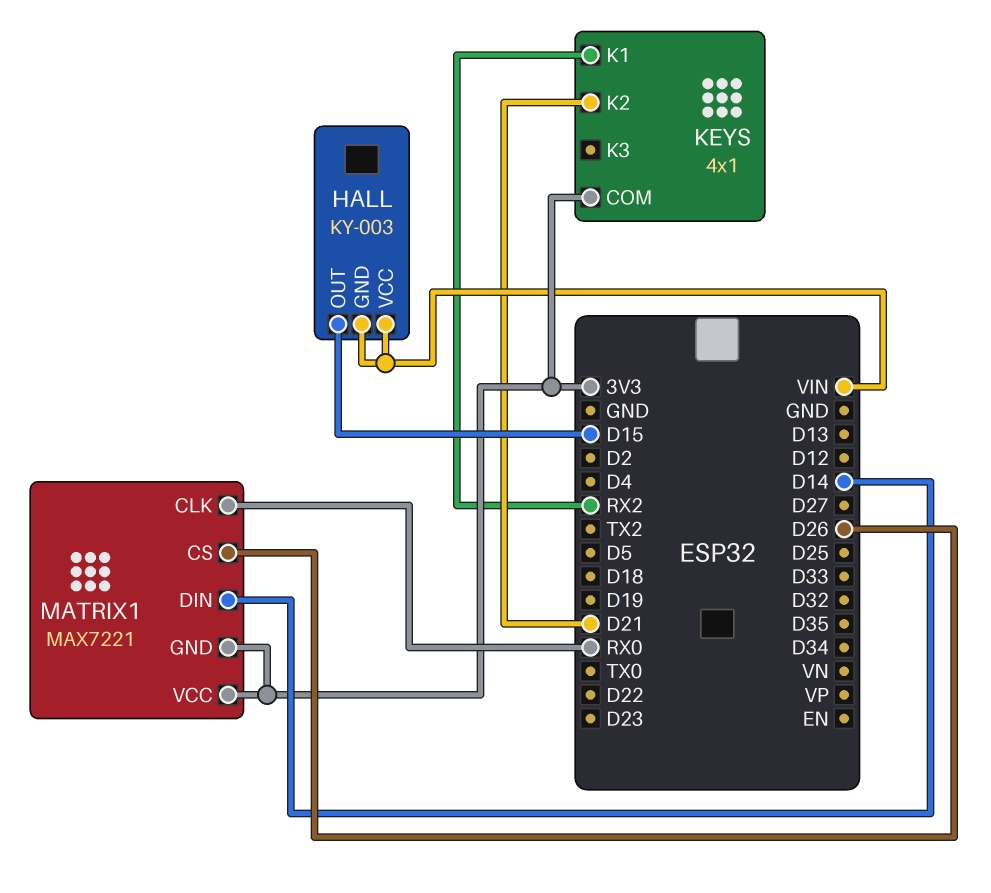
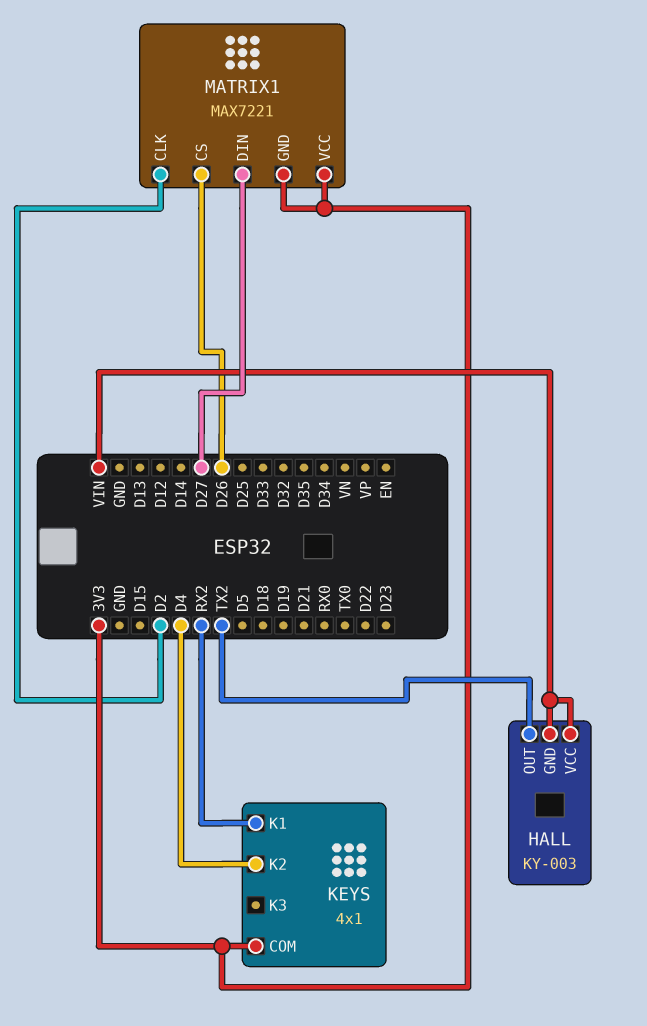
HALL pin OUT: D15 -> TX2
KEYS pin K2: D21 -> D4
MATRIX1 pin CLK: RX0 -> D2
MATRIX1 pin DIN: D14 -> D27

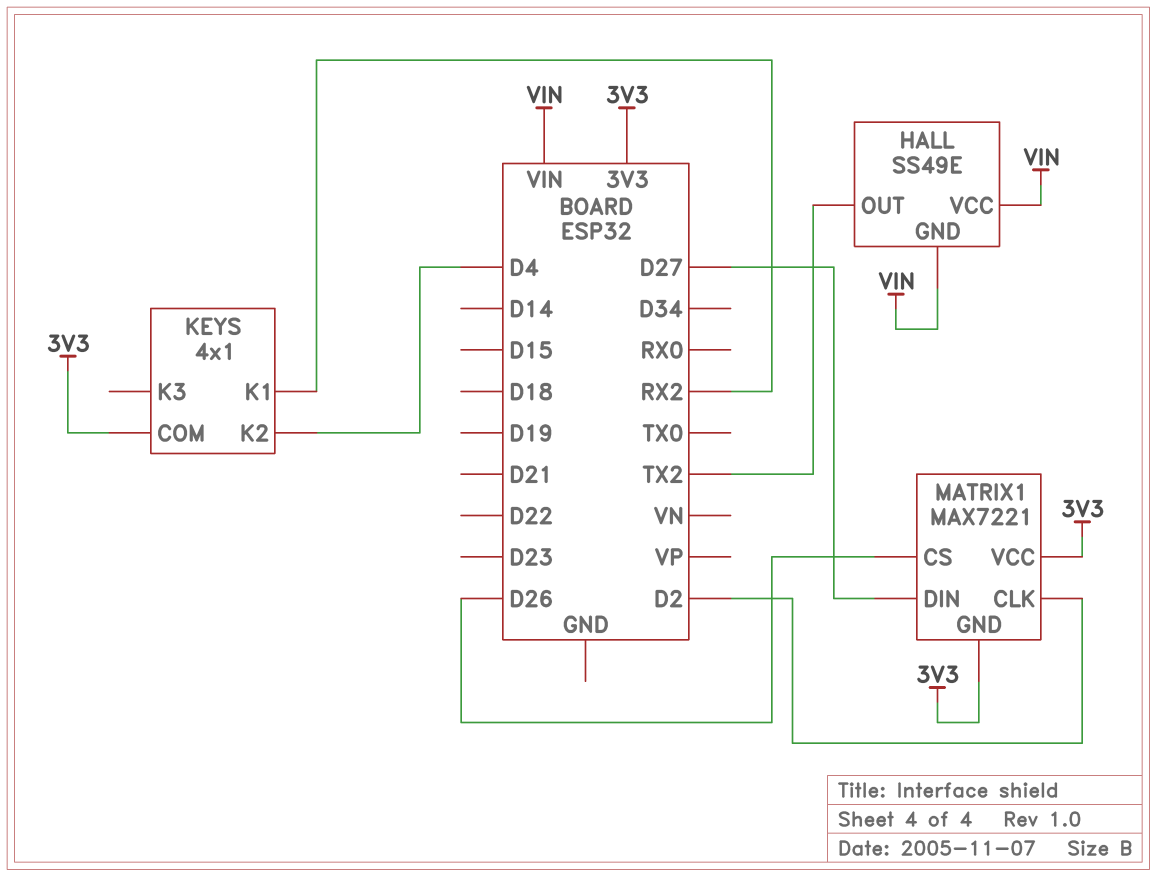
HALL: KY-003 -> SS49E

